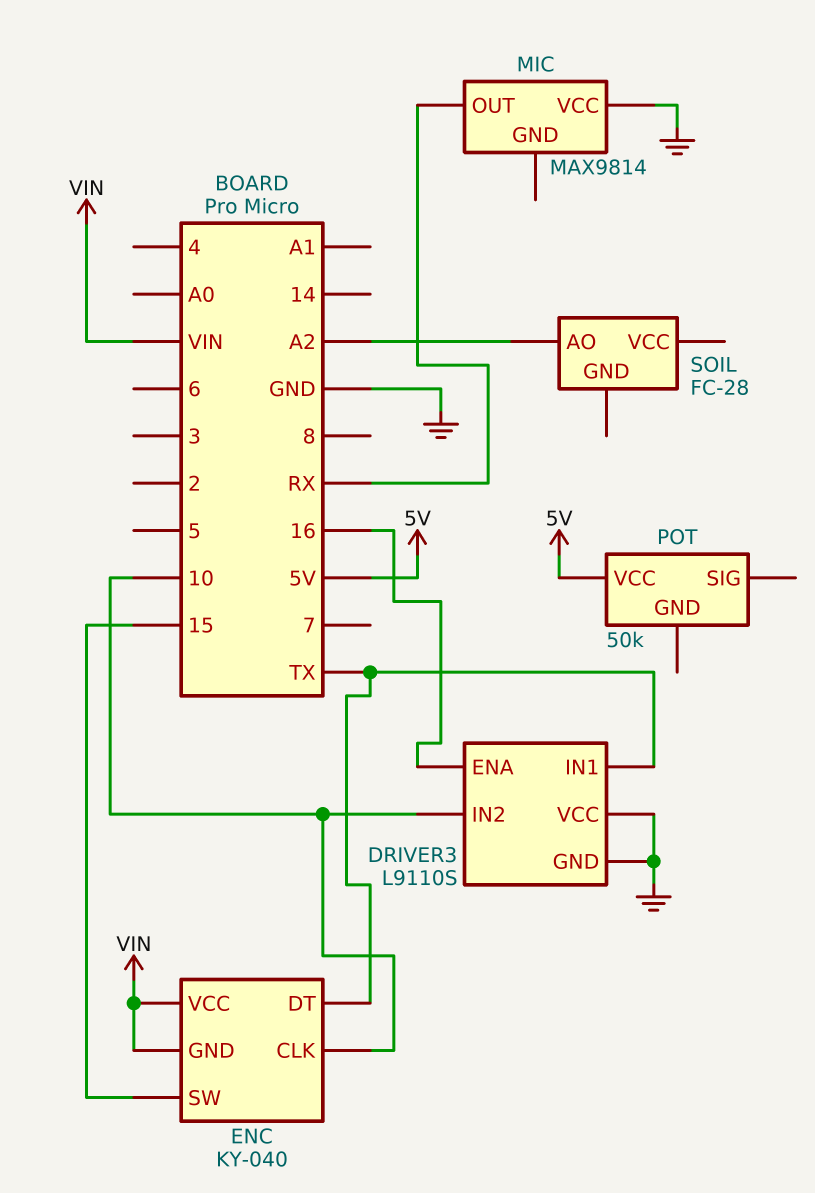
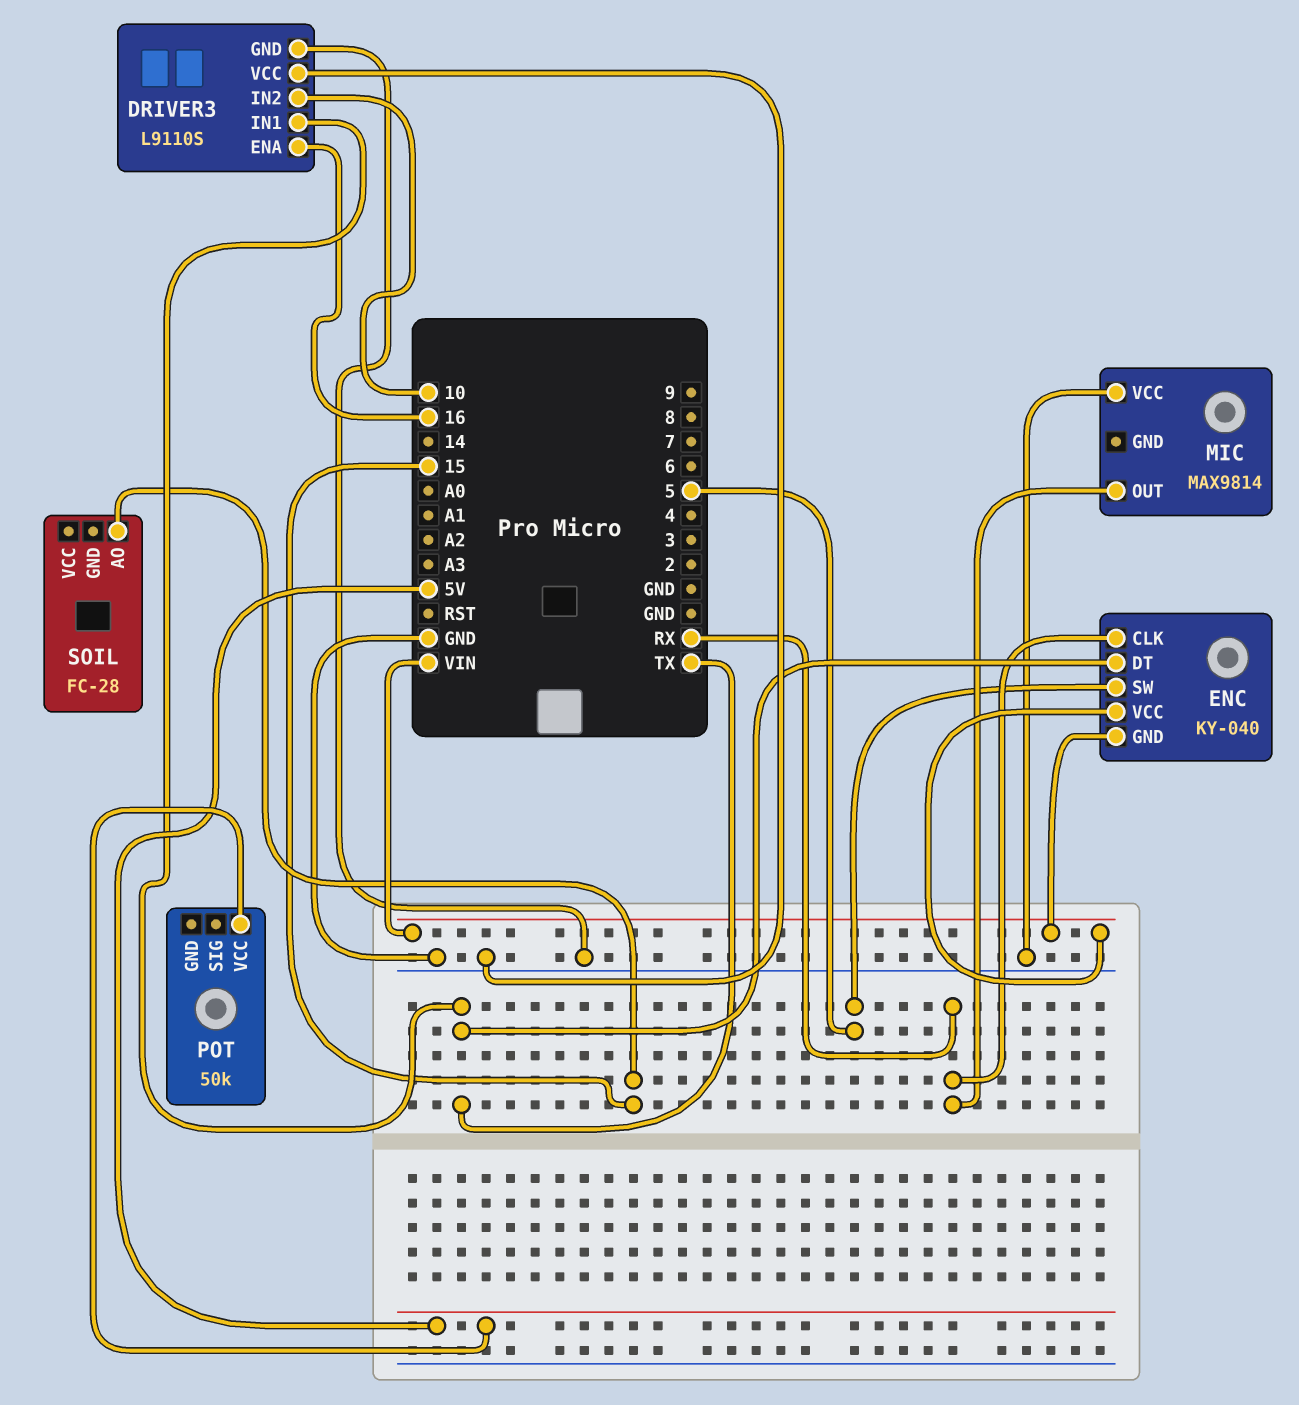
ENC pin CLK: 10 -> RX
ENC pin SW: 15 -> 5
SOIL pin AO: A2 -> 15

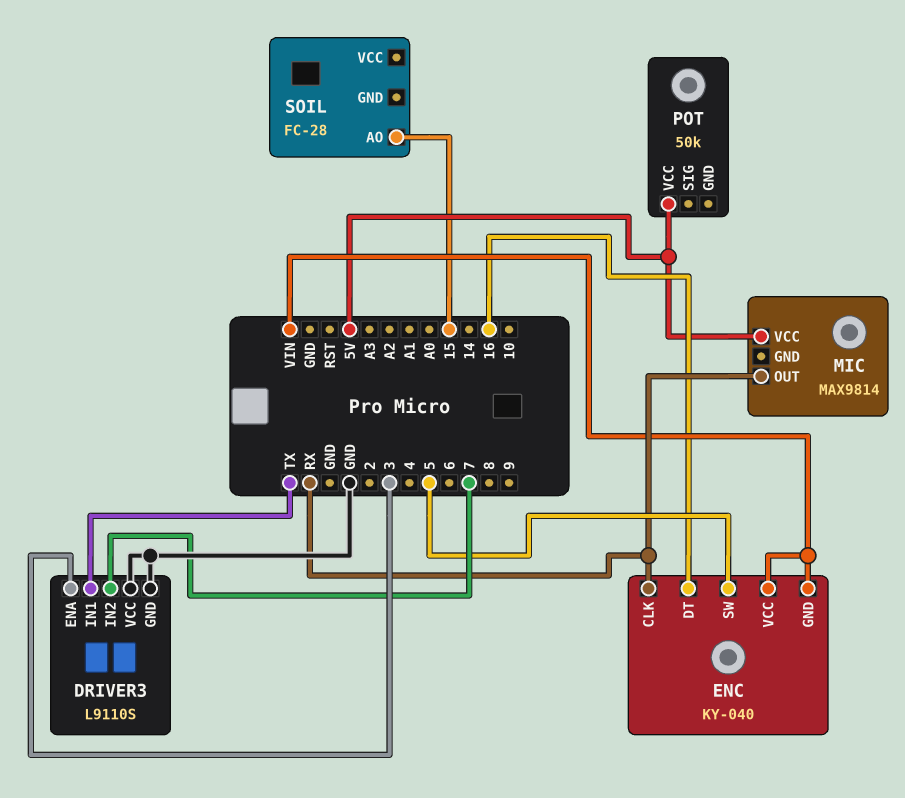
DRIVER3 pin ENA: 16 -> 3
DRIVER3 pin IN2: 10 -> 7
ENC pin DT: TX -> 16
MIC pin VCC: GND -> 5V

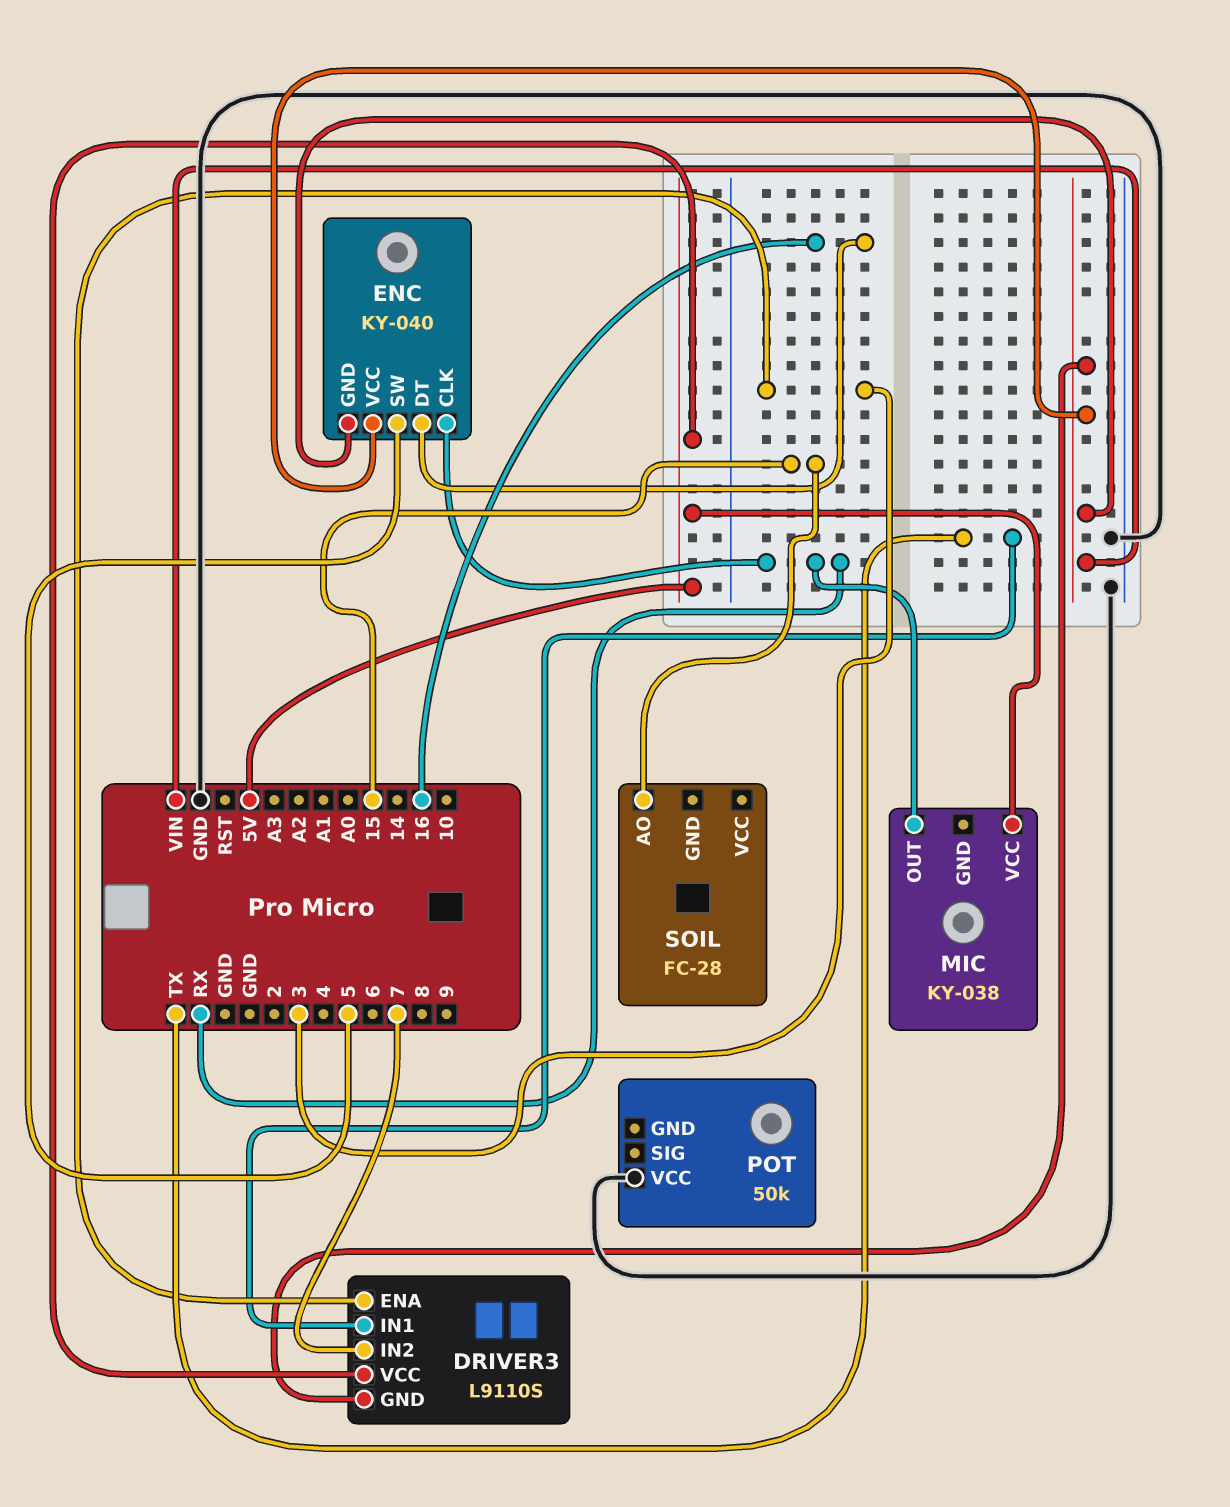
DRIVER3 pin GND: GND -> VIN
DRIVER3 pin VCC: GND -> 5V
MIC: MAX9814 -> KY-038
POT pin VCC: 5V -> GND

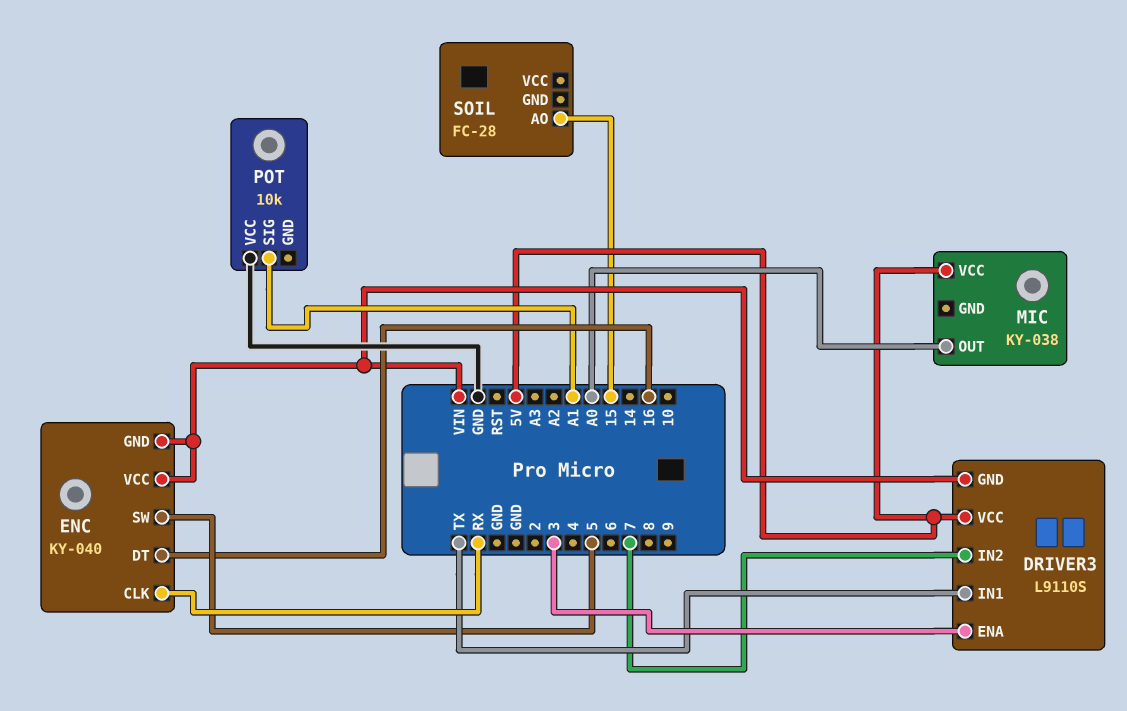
MIC pin OUT: RX -> A0
POT: 50k -> 10k
POT pin SIG: none -> A1

